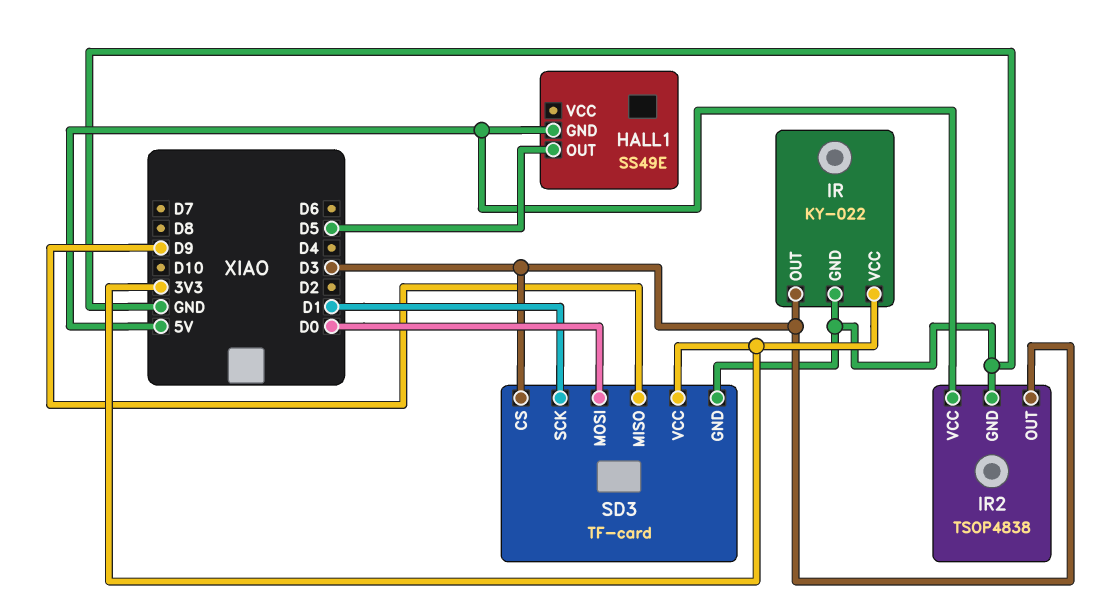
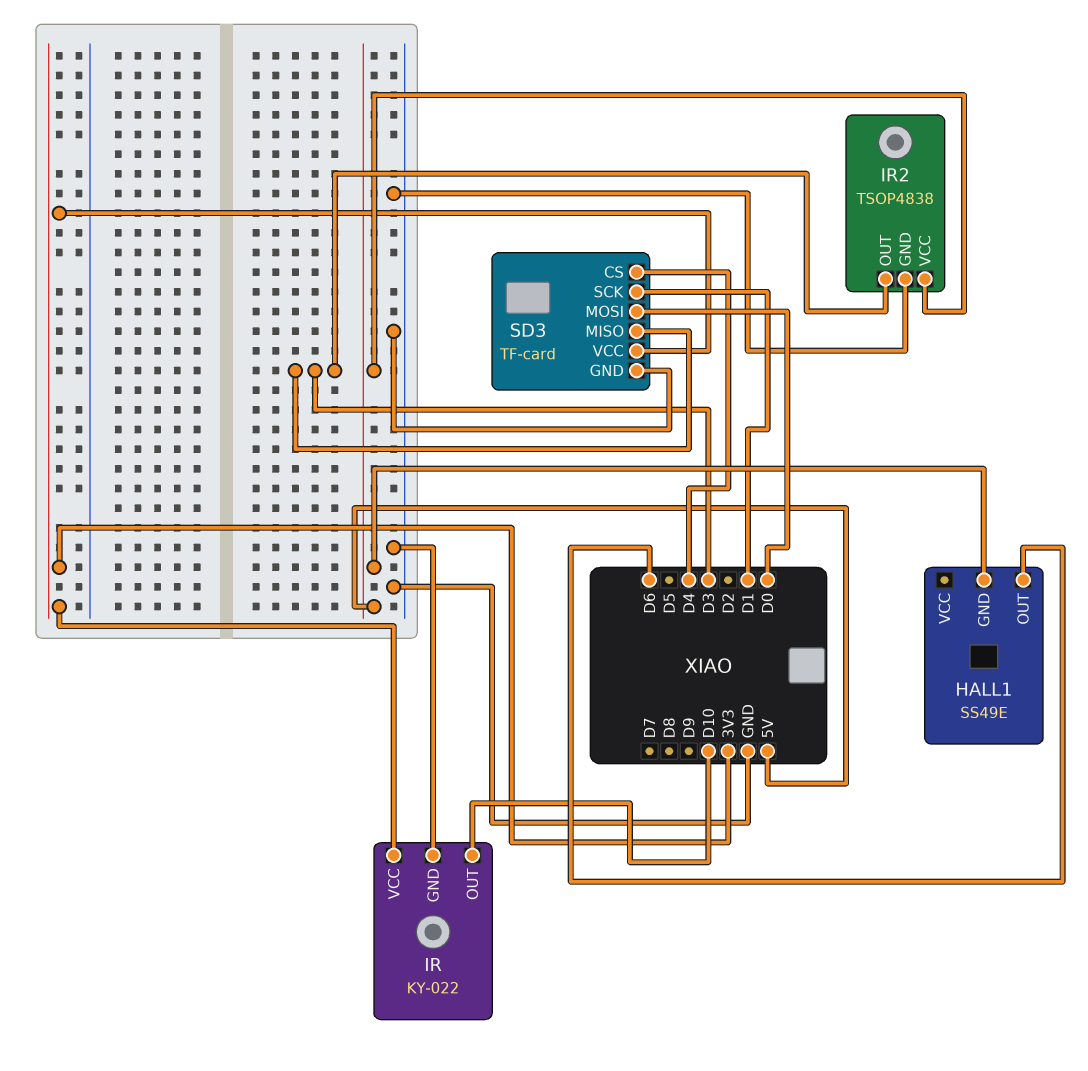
HALL1 pin OUT: D5 -> D6
IR pin OUT: D3 -> D10
SD3 pin CS: D3 -> D4
SD3 pin MISO: D9 -> D3

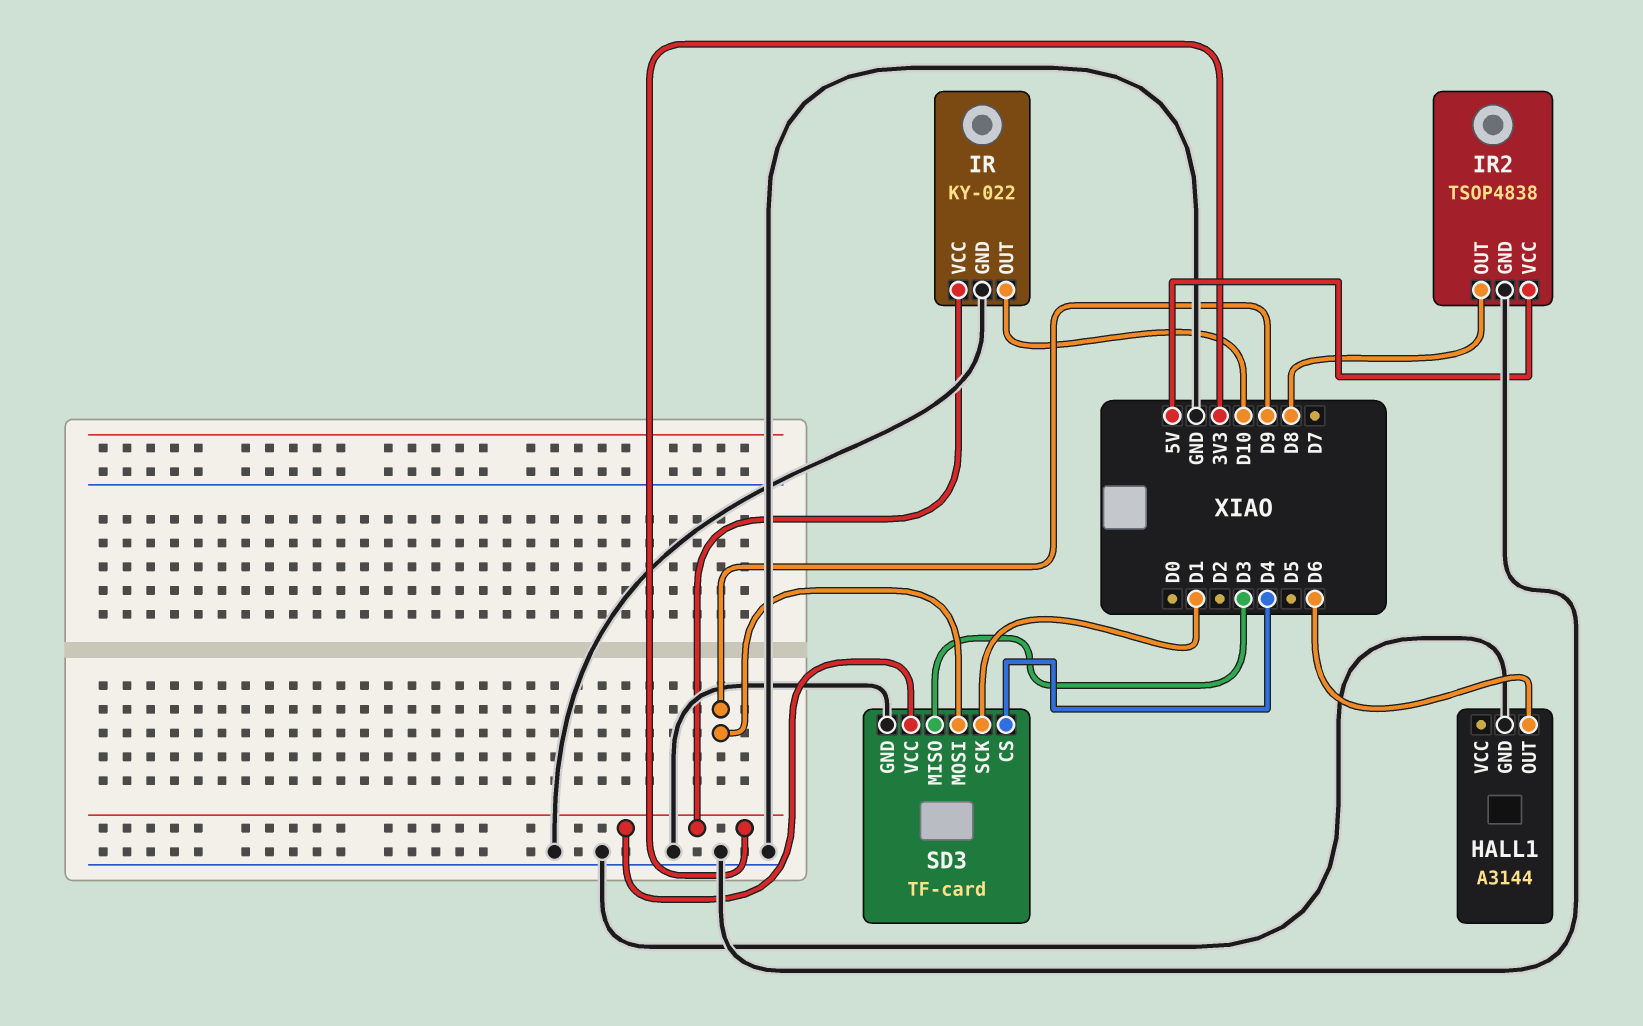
HALL1: SS49E -> A3144
HALL1 pin GND: 5V -> GND
IR2 pin OUT: D3 -> D8
SD3 pin MOSI: D0 -> D9

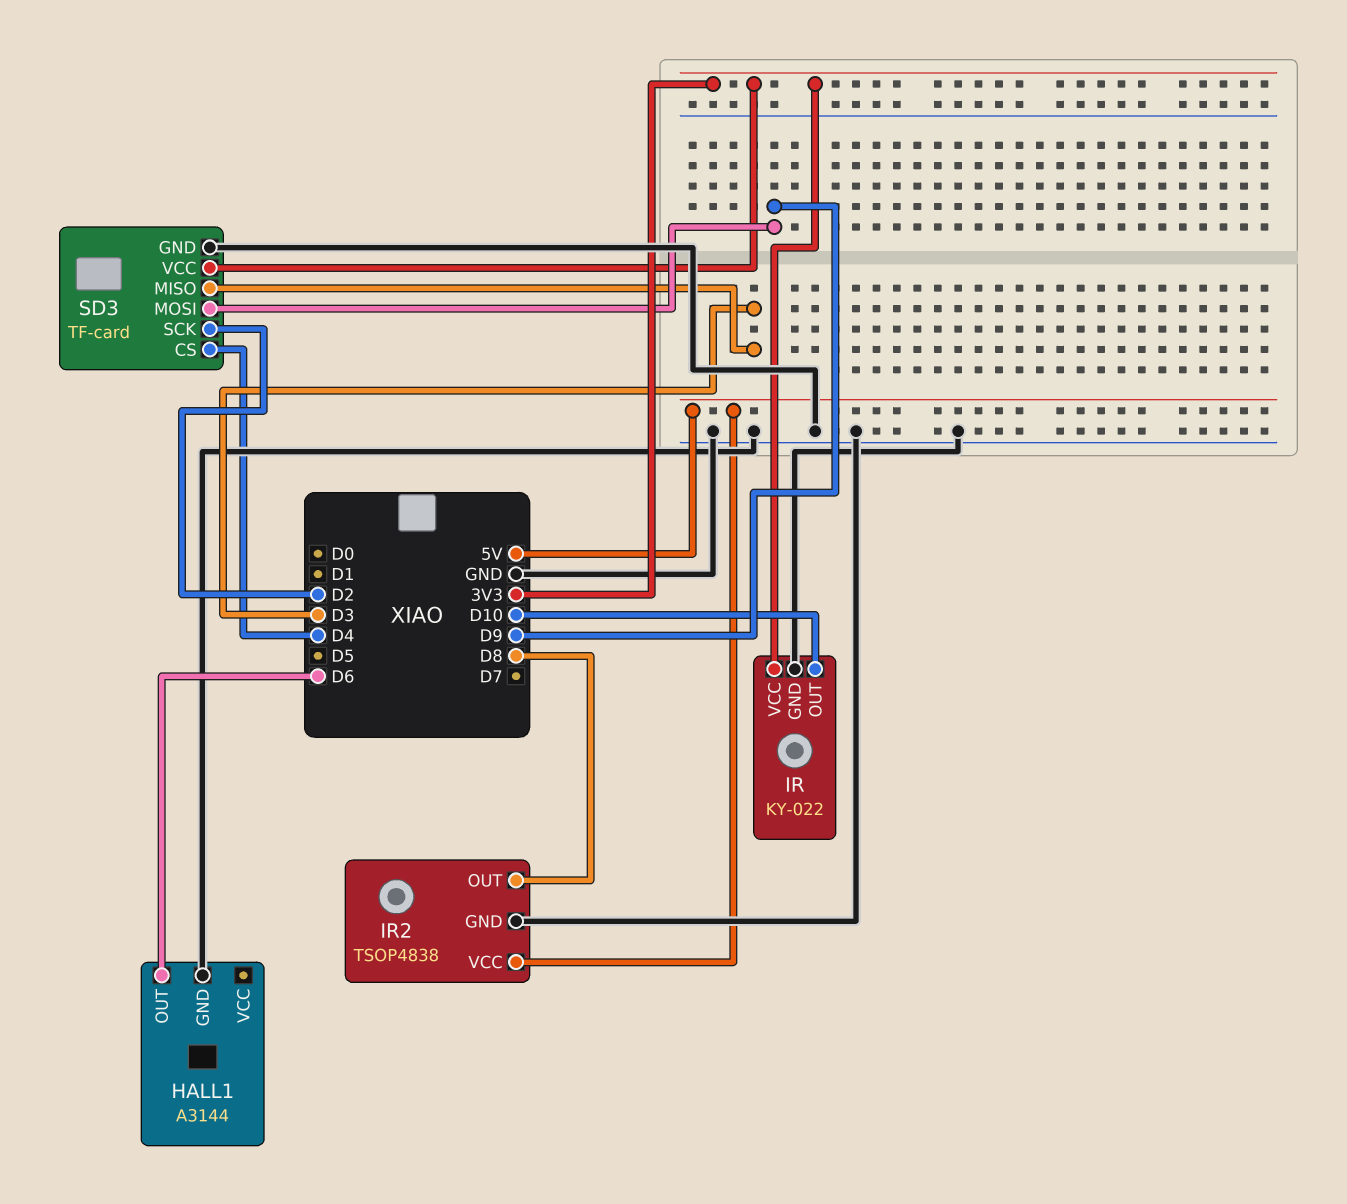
SD3 pin SCK: D1 -> D2

